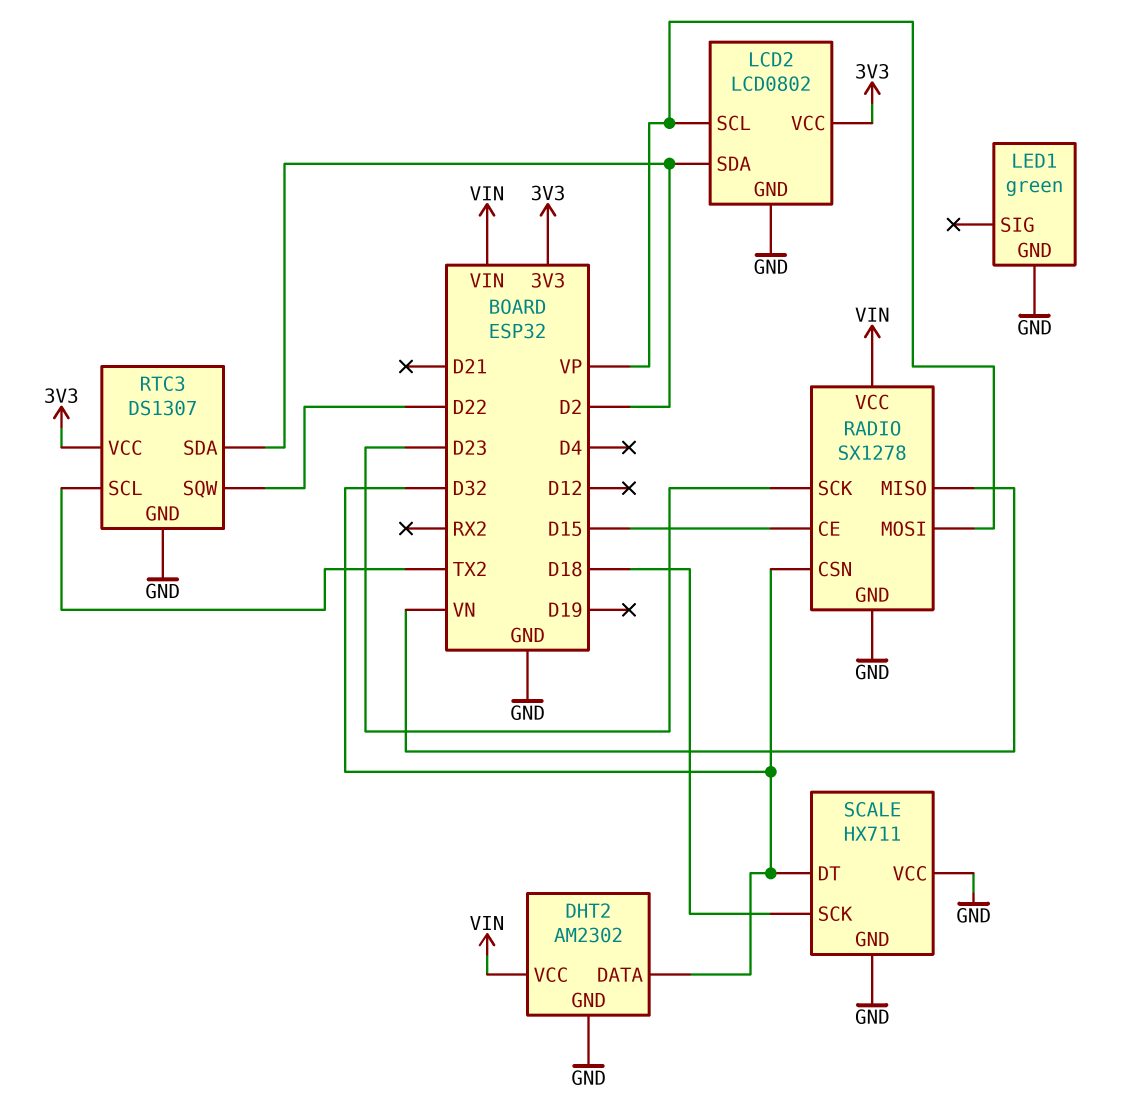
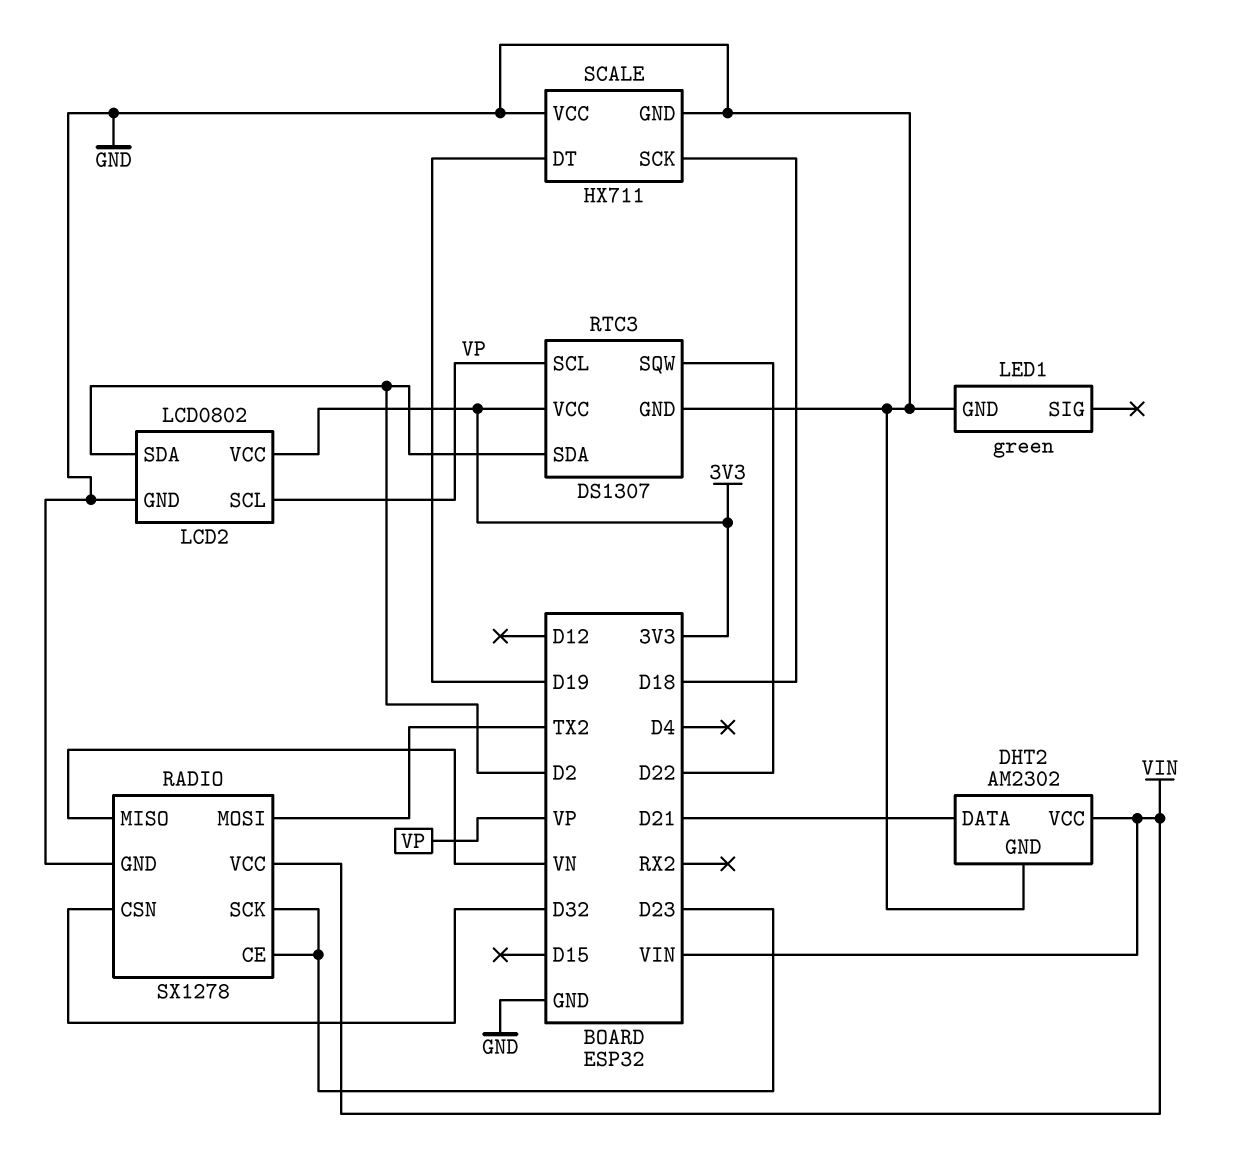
DHT2 pin DATA: D32 -> D21
RADIO pin CE: D15 -> D23
RADIO pin MOSI: VP -> TX2
RTC3 pin SCL: TX2 -> VP
SCALE pin DT: D32 -> D19

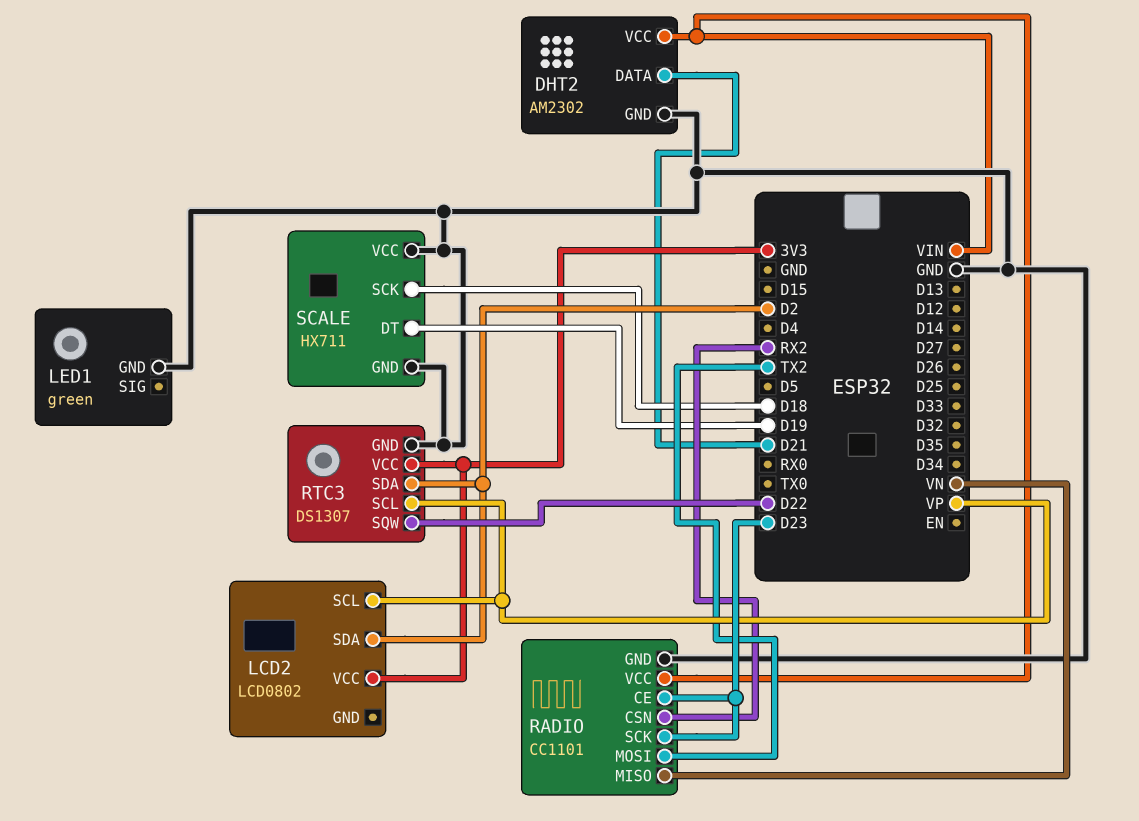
LCD2 pin GND: GND -> none
RADIO: SX1278 -> CC1101
RADIO pin CSN: D32 -> RX2

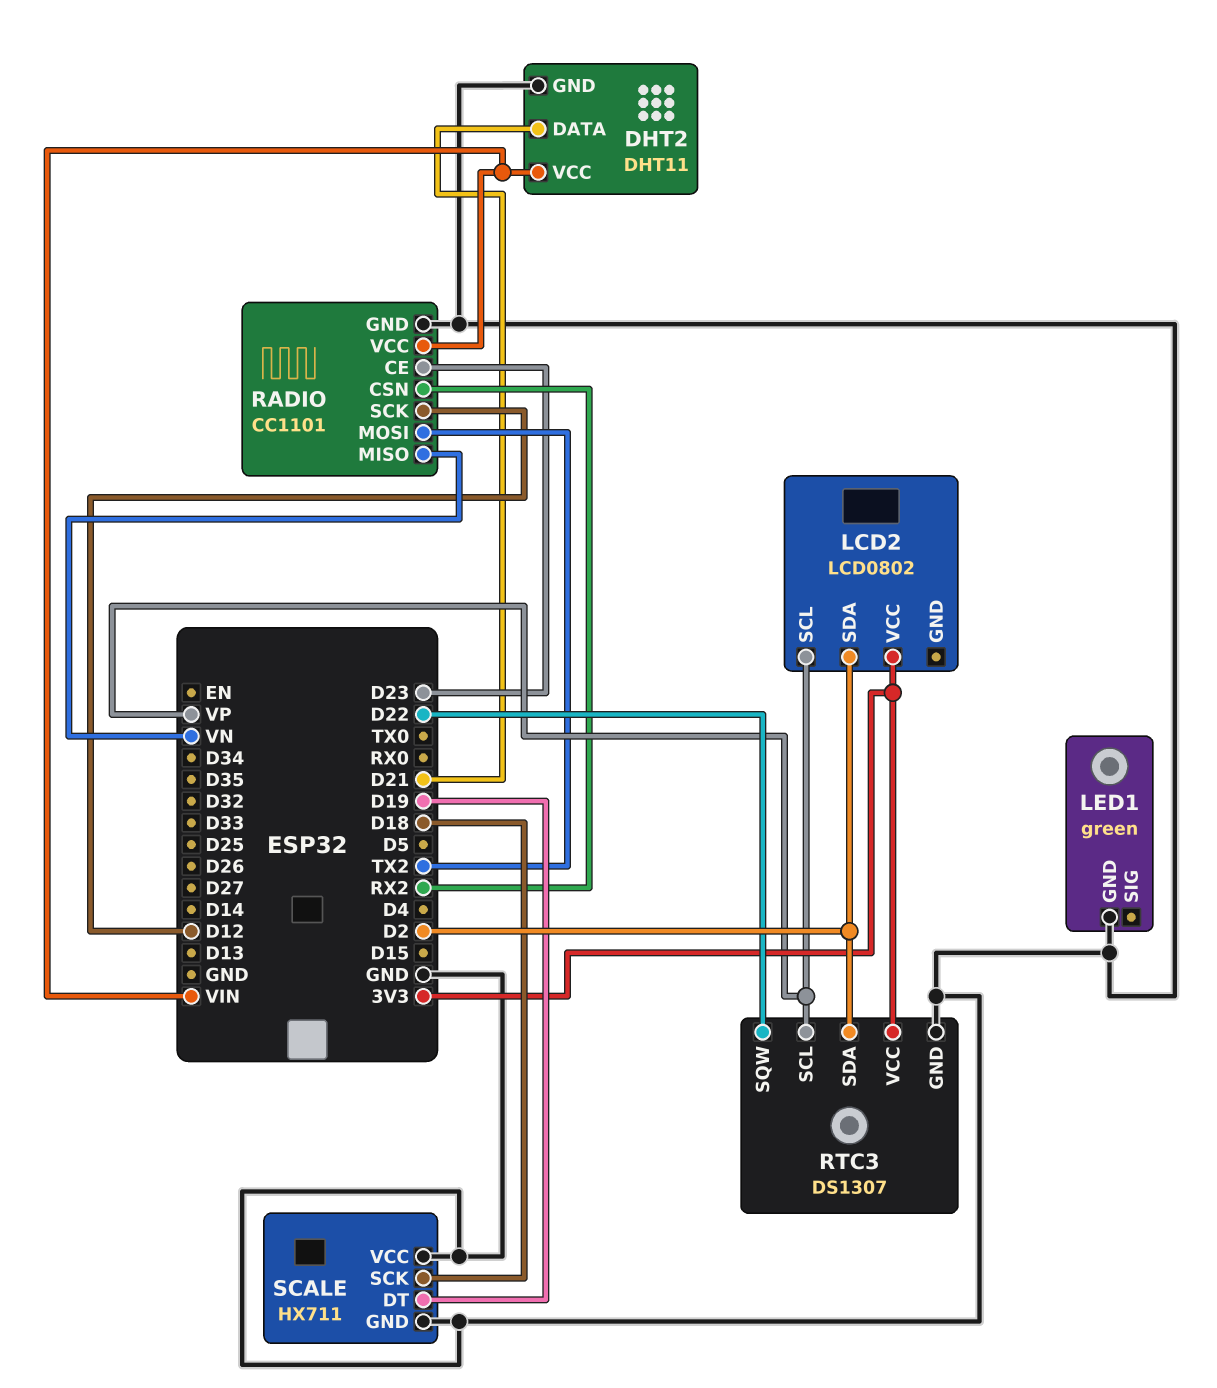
DHT2: AM2302 -> DHT11
RADIO pin SCK: D23 -> D12

